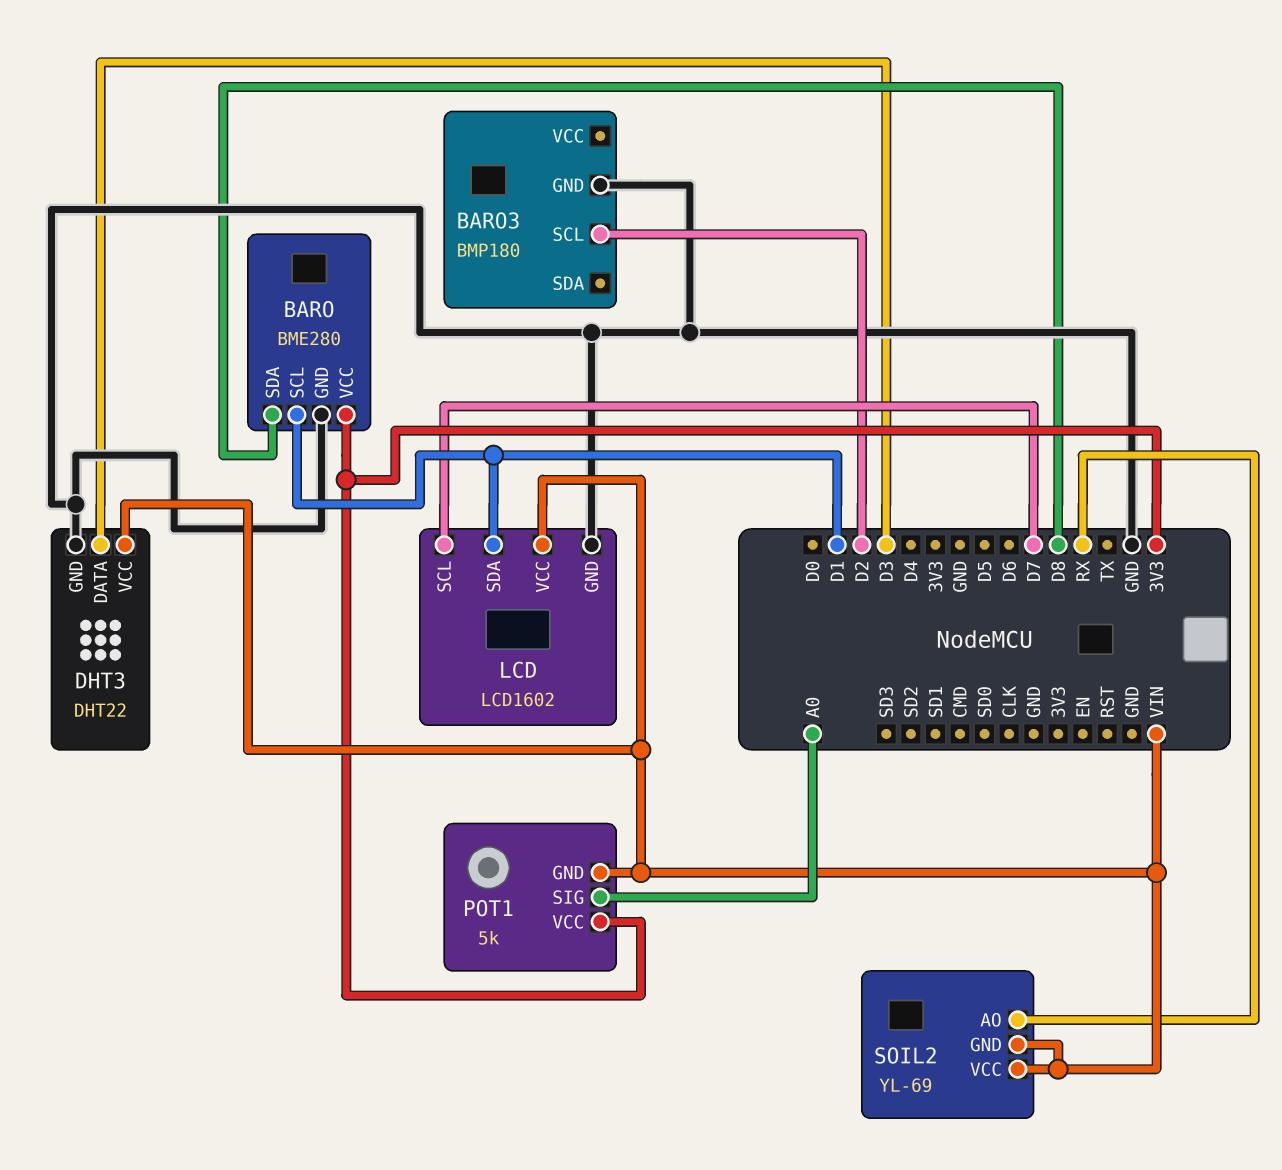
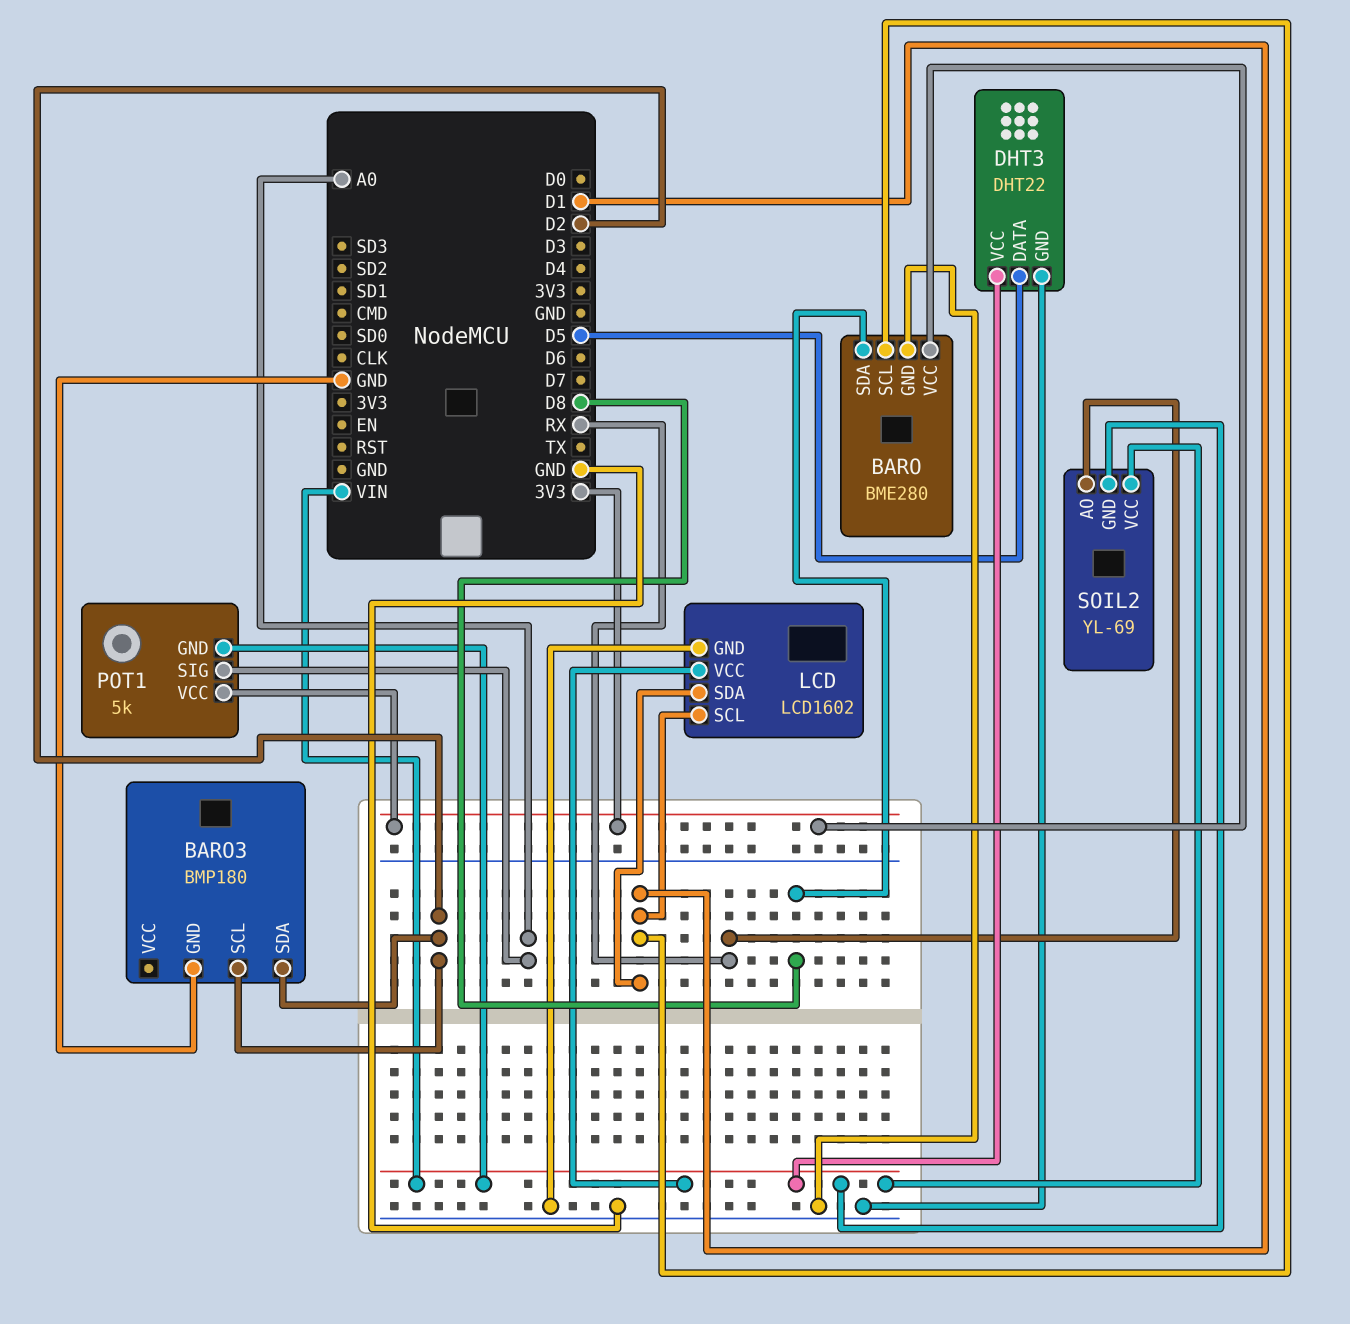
BARO3 pin SDA: none -> D2
DHT3 pin DATA: D3 -> D5
LCD pin SCL: D7 -> D1

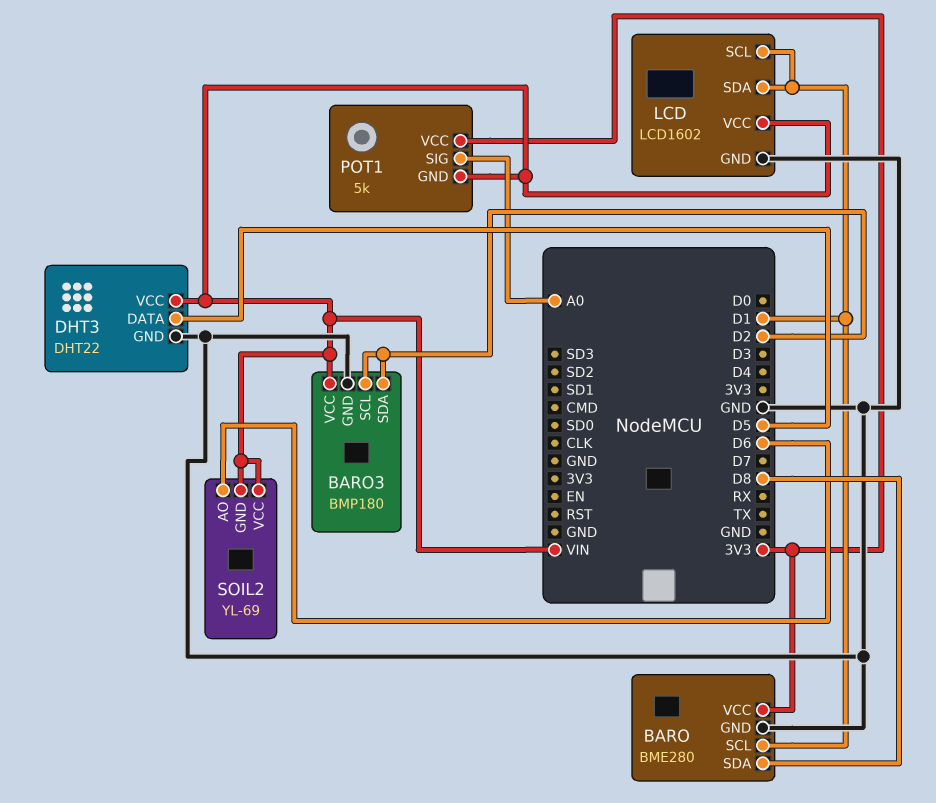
BARO3 pin VCC: none -> VIN
SOIL2 pin AO: RX -> D6

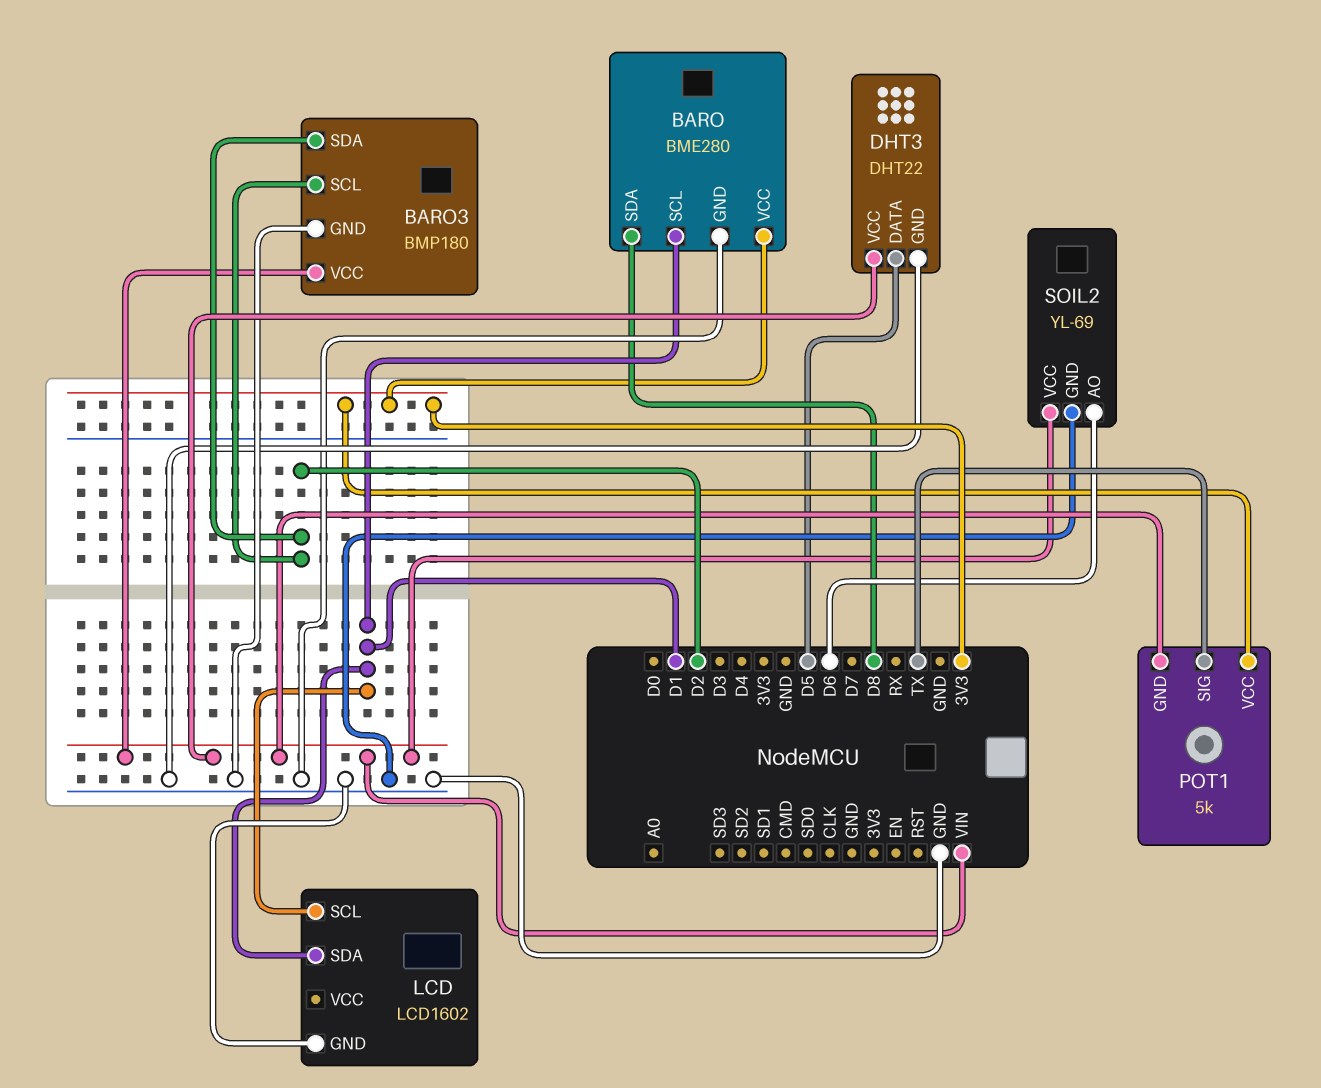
LCD pin VCC: VIN -> none
POT1 pin SIG: A0 -> TX
SOIL2 pin GND: VIN -> GND

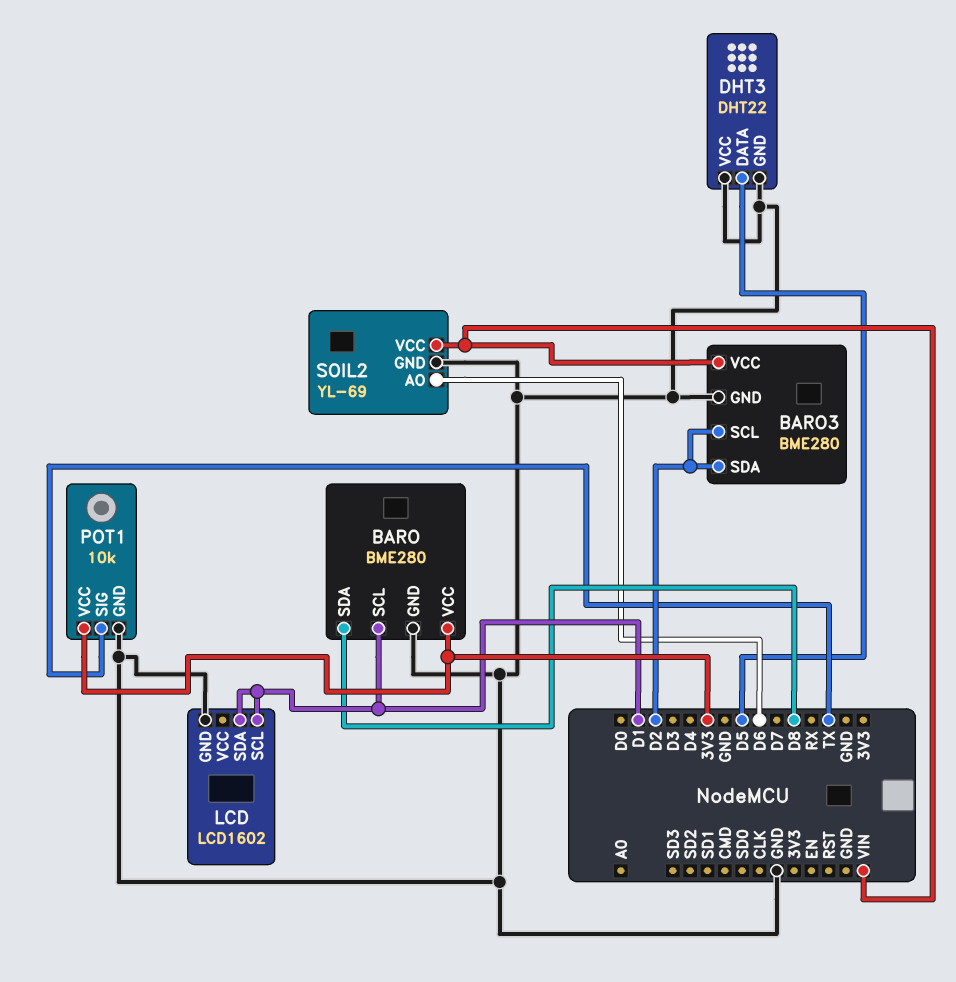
BARO3: BMP180 -> BME280
DHT3 pin VCC: VIN -> GND
POT1: 5k -> 10k
POT1 pin GND: VIN -> GND

